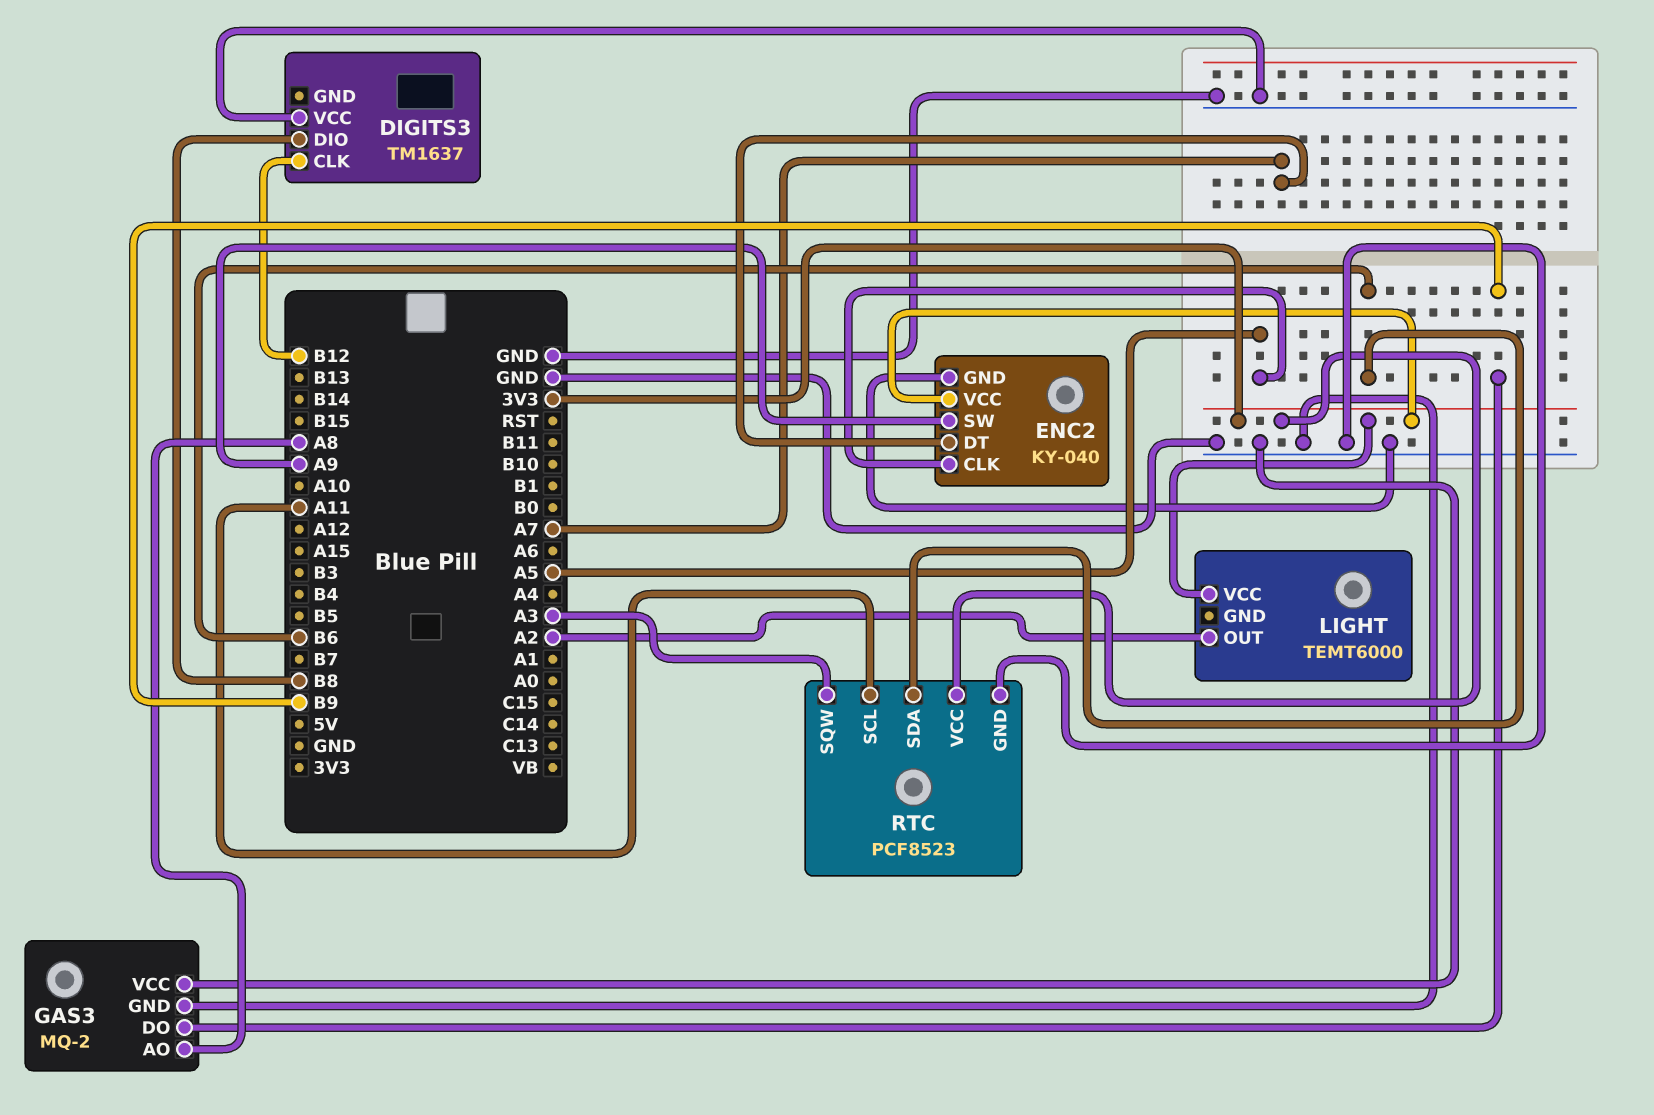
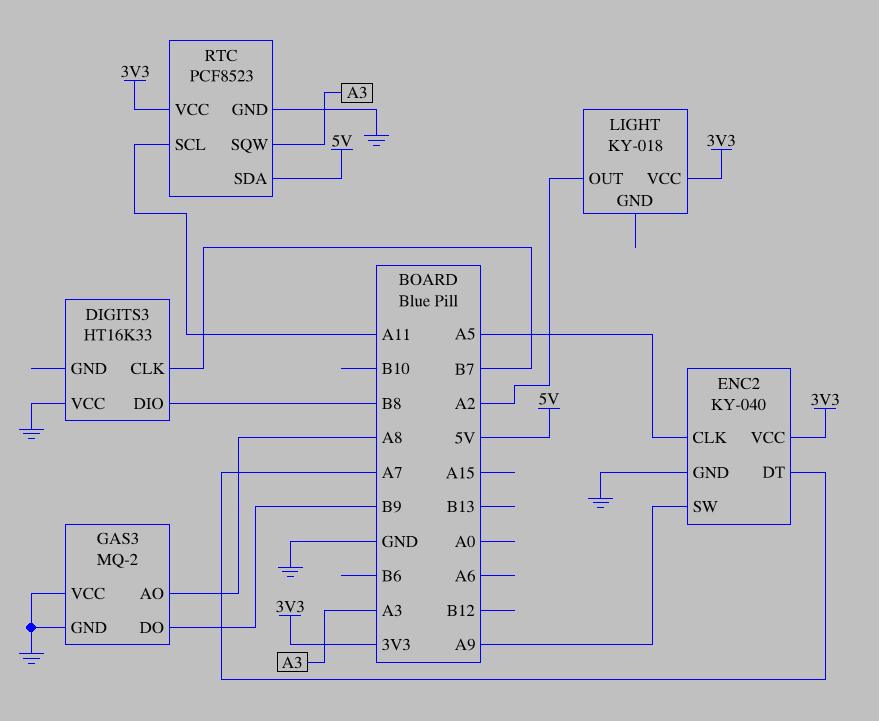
DIGITS3: TM1637 -> HT16K33
DIGITS3 pin CLK: B12 -> B7
LIGHT: TEMT6000 -> KY-018
RTC pin SDA: B6 -> 5V

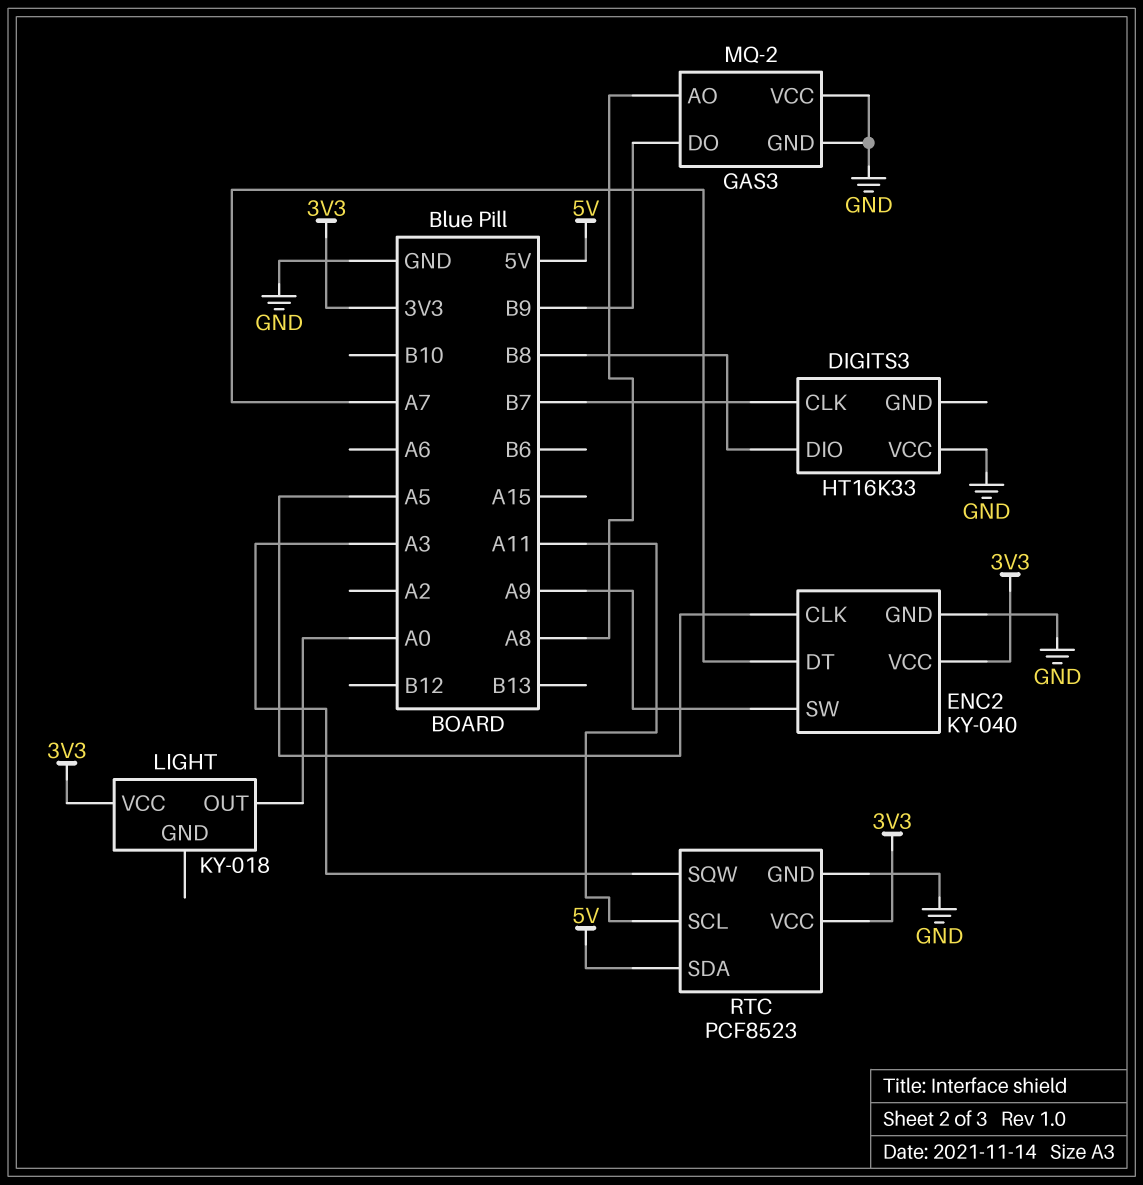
LIGHT pin OUT: A2 -> A0

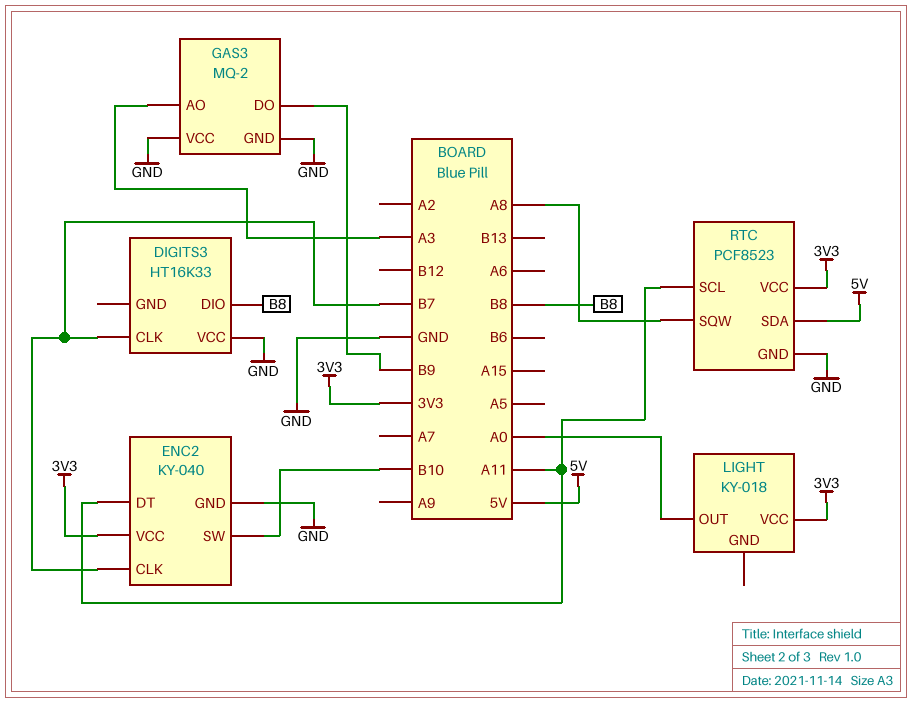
ENC2 pin CLK: A5 -> B7
ENC2 pin DT: A7 -> A11
ENC2 pin SW: A9 -> B10
GAS3 pin AO: A8 -> A3
RTC pin SQW: A3 -> A8

